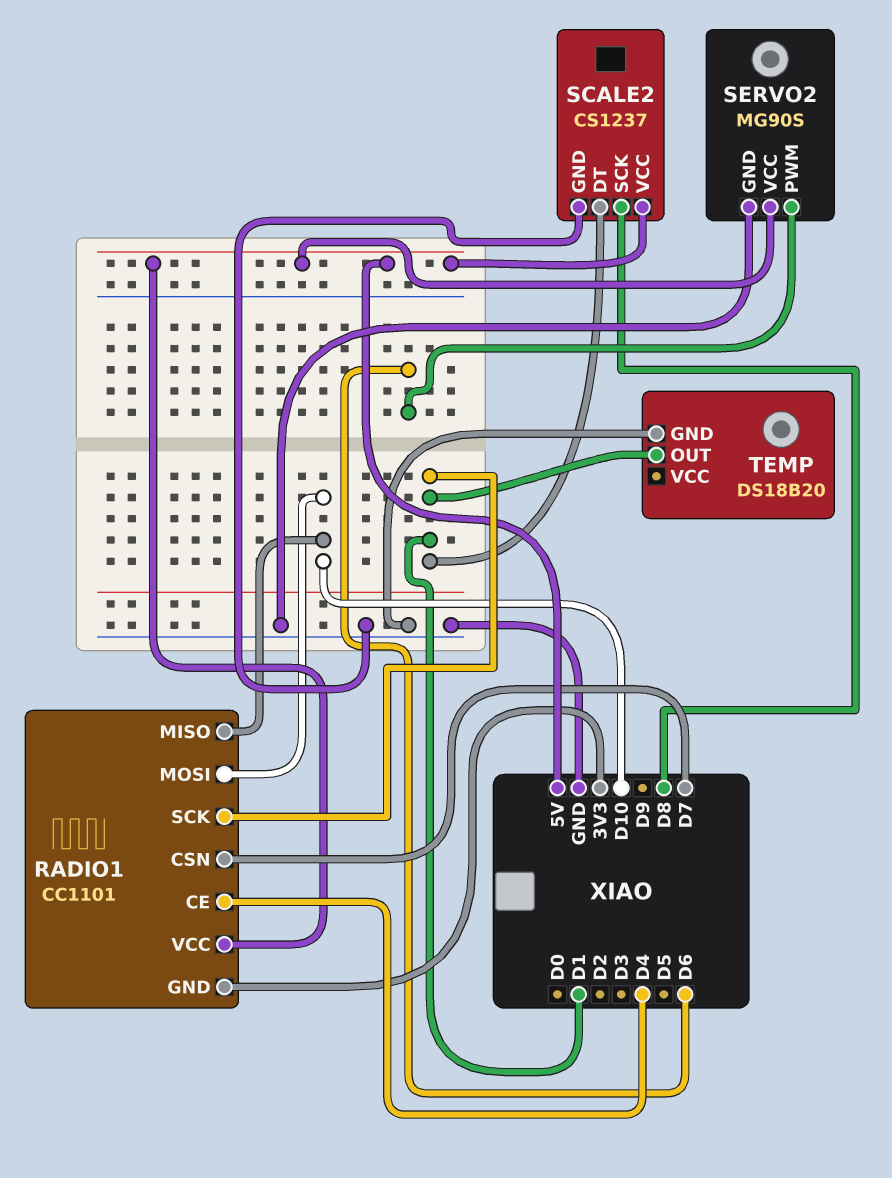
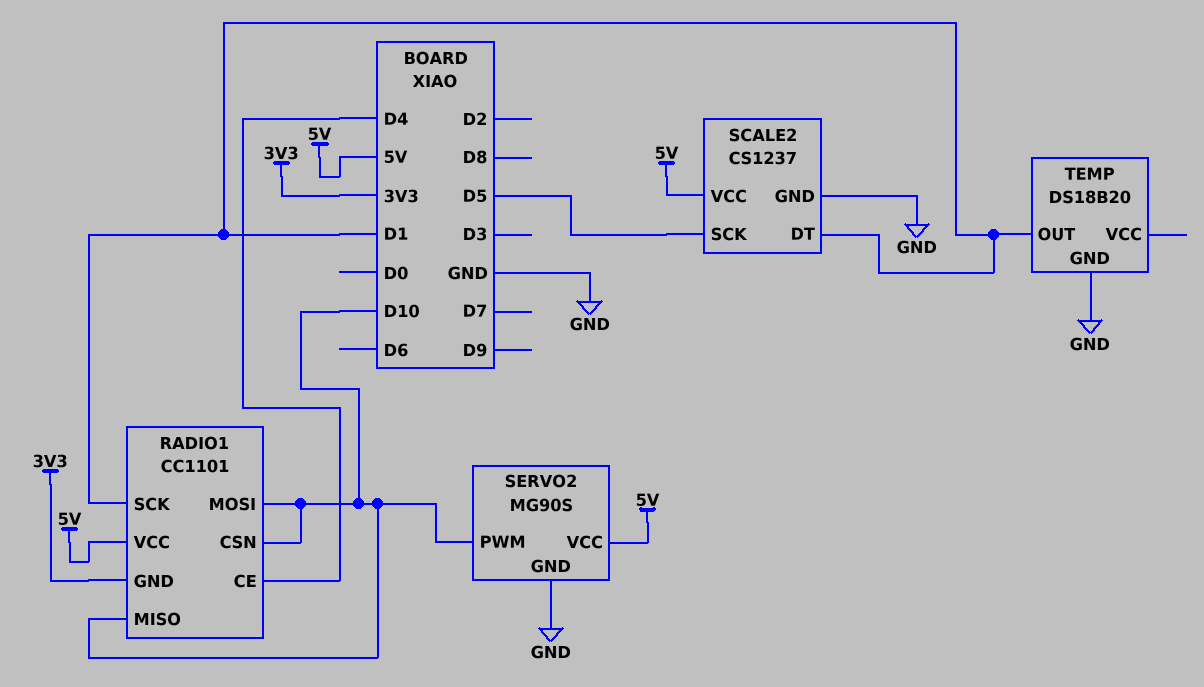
RADIO1 pin CSN: D7 -> D10
SCALE2 pin SCK: D8 -> D5
SERVO2 pin PWM: D6 -> D10

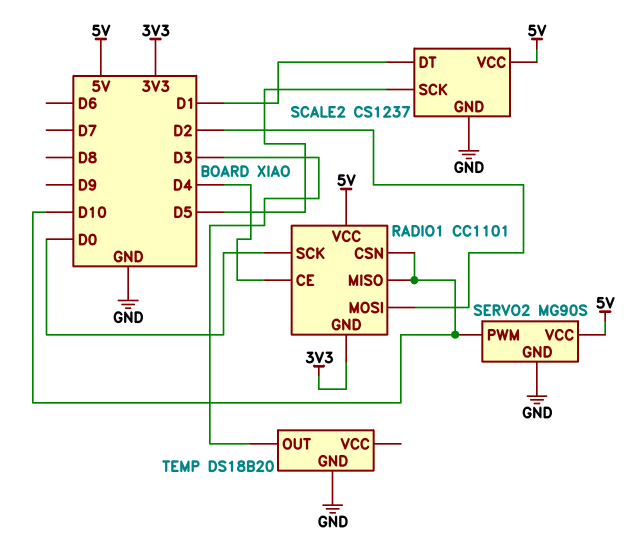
RADIO1 pin MOSI: D10 -> D2
RADIO1 pin SCK: D1 -> D0
TEMP pin OUT: D1 -> D3

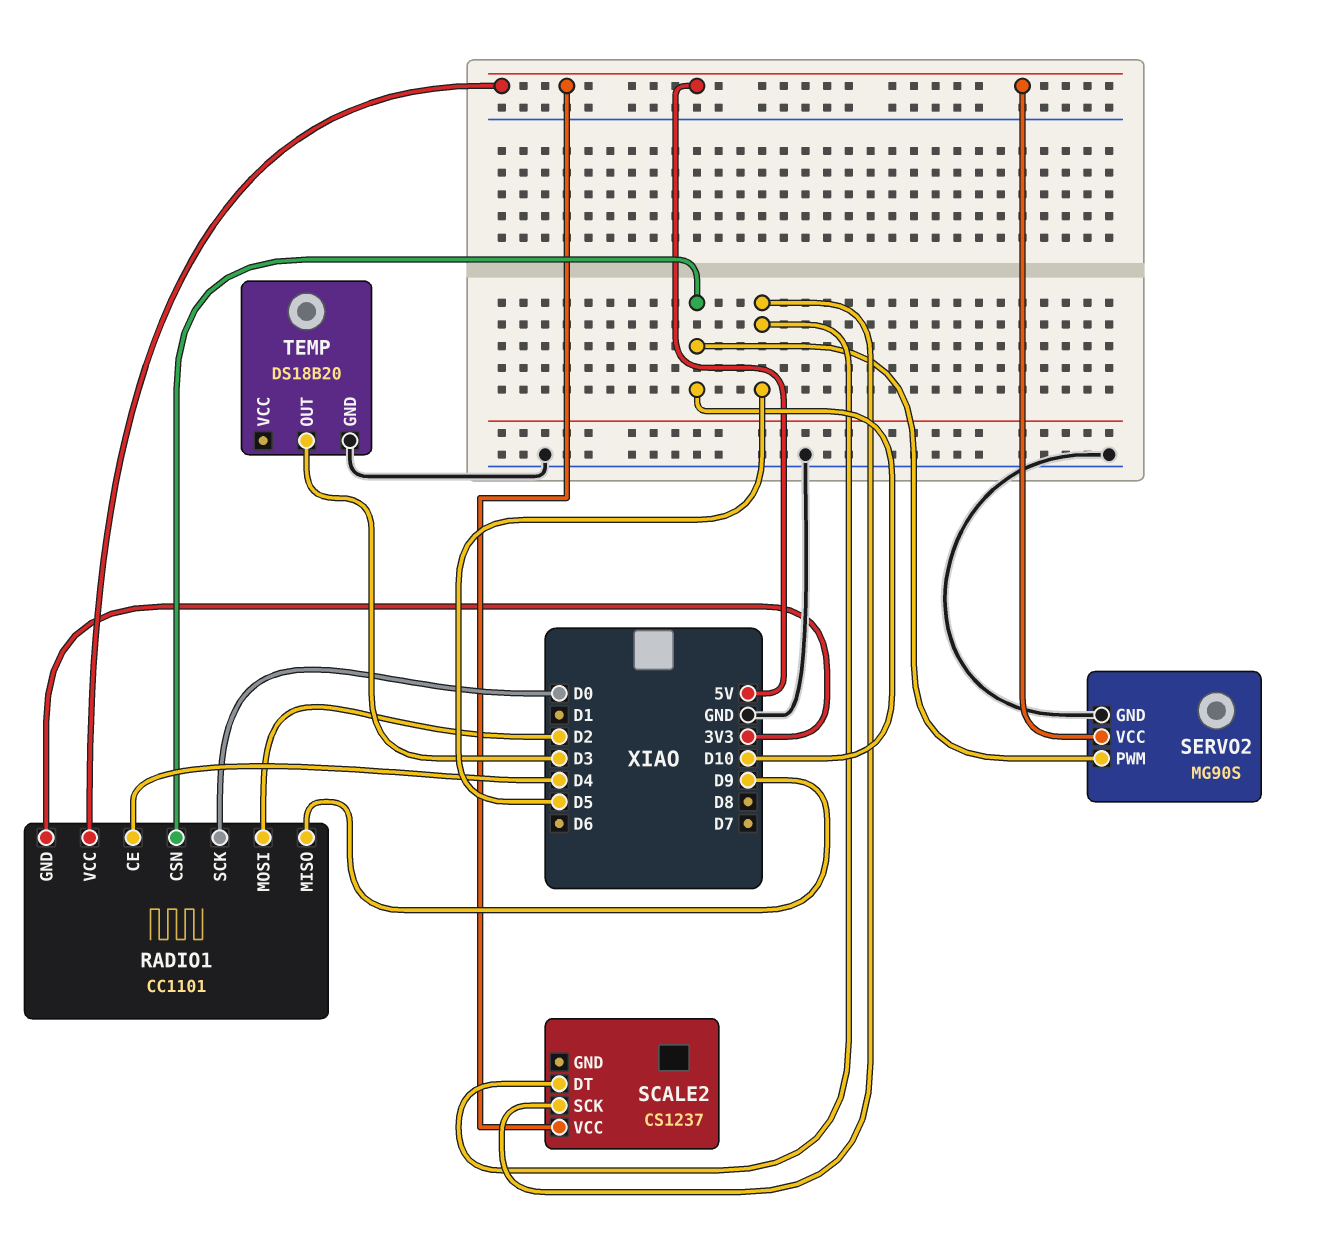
RADIO1 pin MISO: D10 -> D9
SCALE2 pin DT: D1 -> D5
SCALE2 pin GND: GND -> none

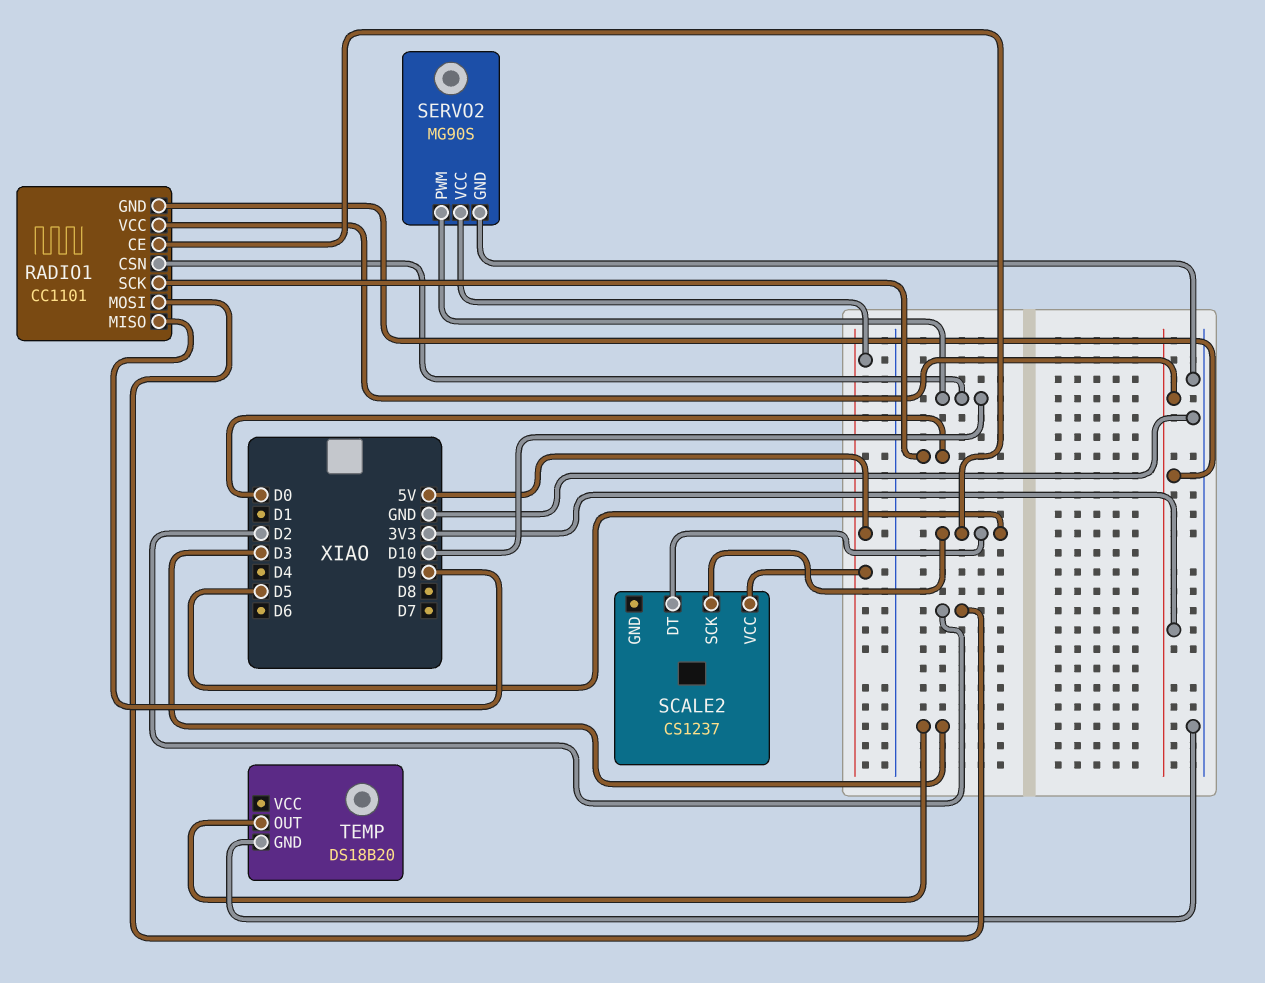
RADIO1 pin CE: D4 -> D5
RADIO1 pin VCC: 5V -> 3V3

